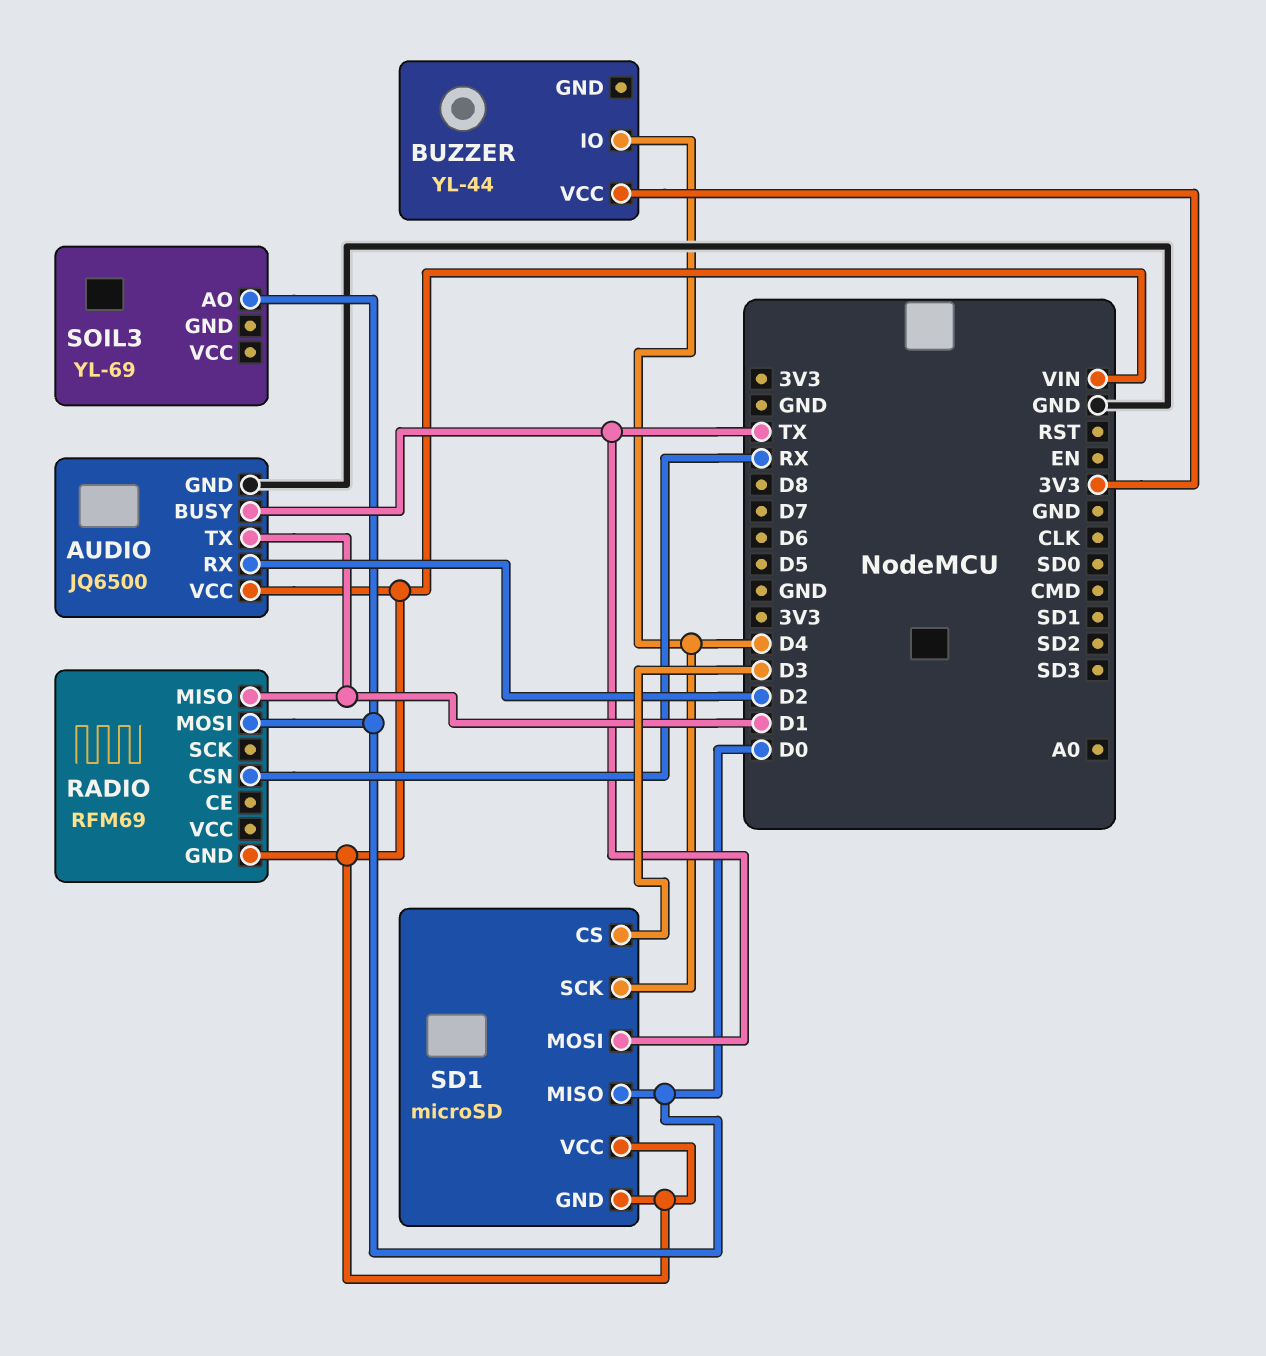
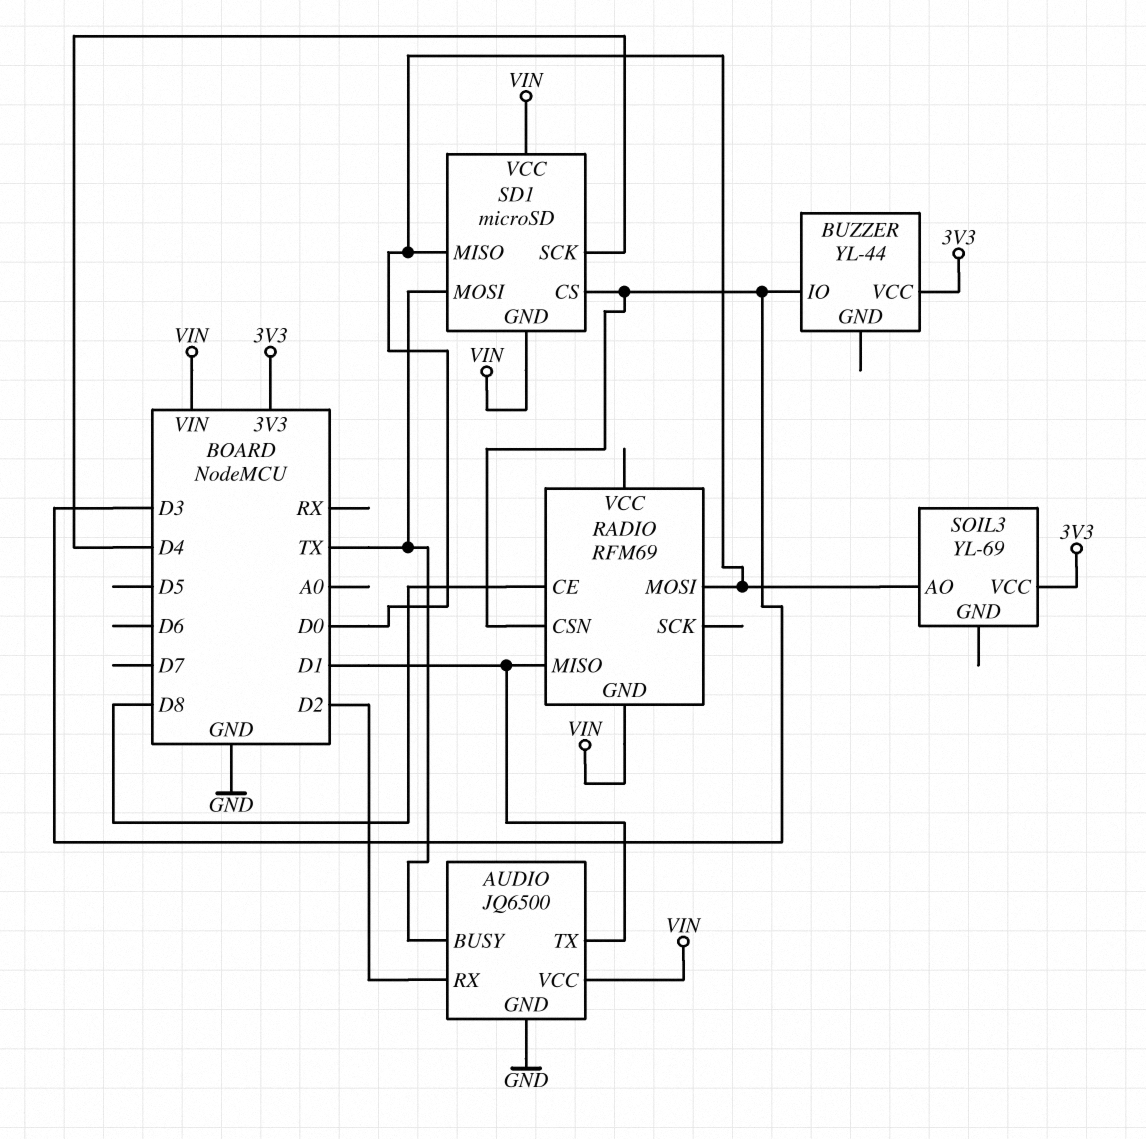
BUZZER pin IO: D4 -> D3
RADIO pin CE: none -> D8
RADIO pin CSN: RX -> D3
SOIL3 pin VCC: none -> 3V3

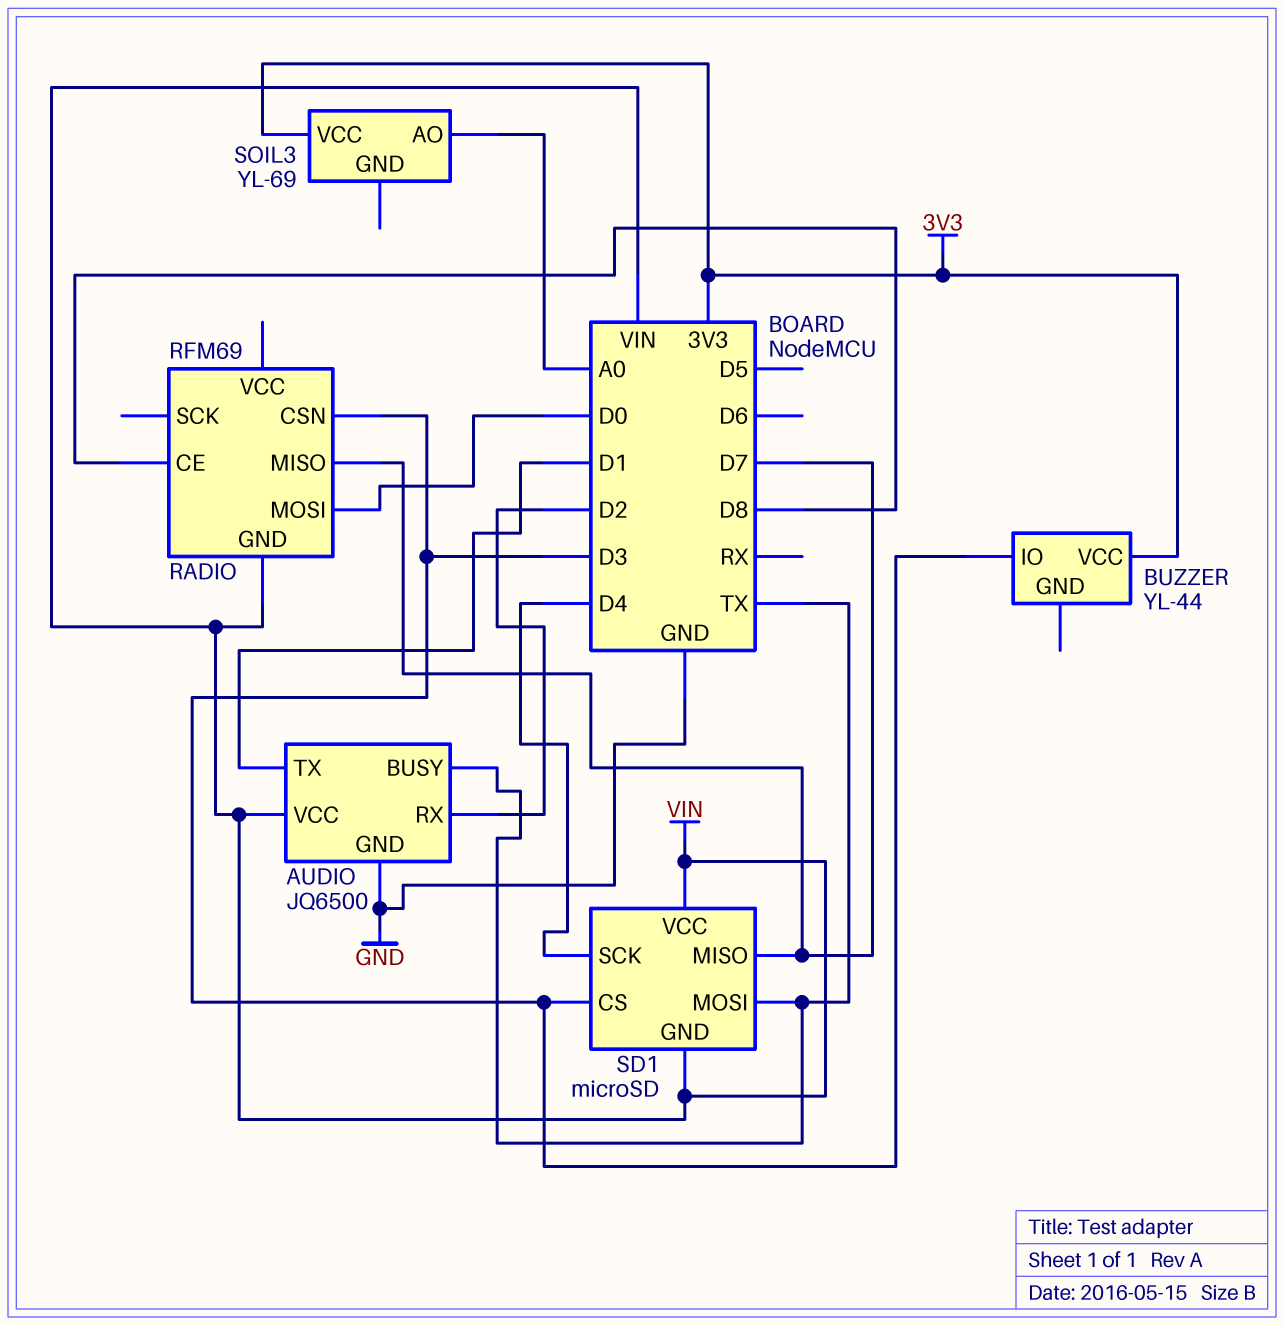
RADIO pin MISO: D1 -> D7
SD1 pin MISO: D0 -> D7
SOIL3 pin AO: D0 -> A0

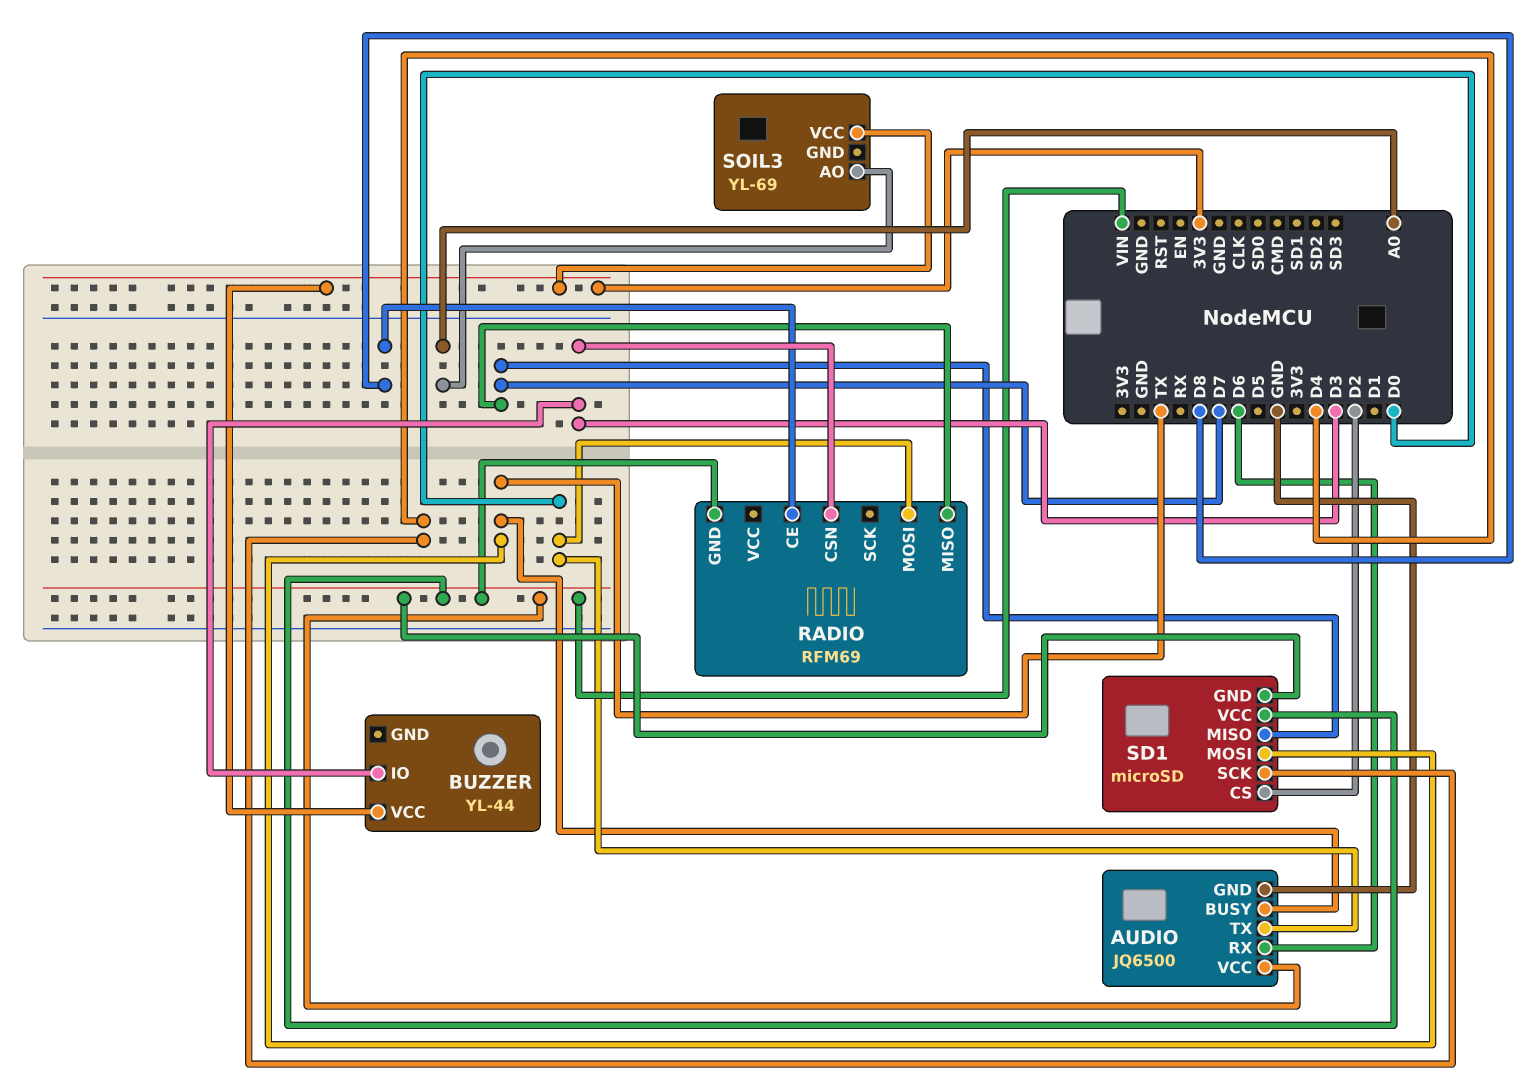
AUDIO pin RX: D2 -> D6
AUDIO pin TX: D1 -> D0
SD1 pin CS: D3 -> D2

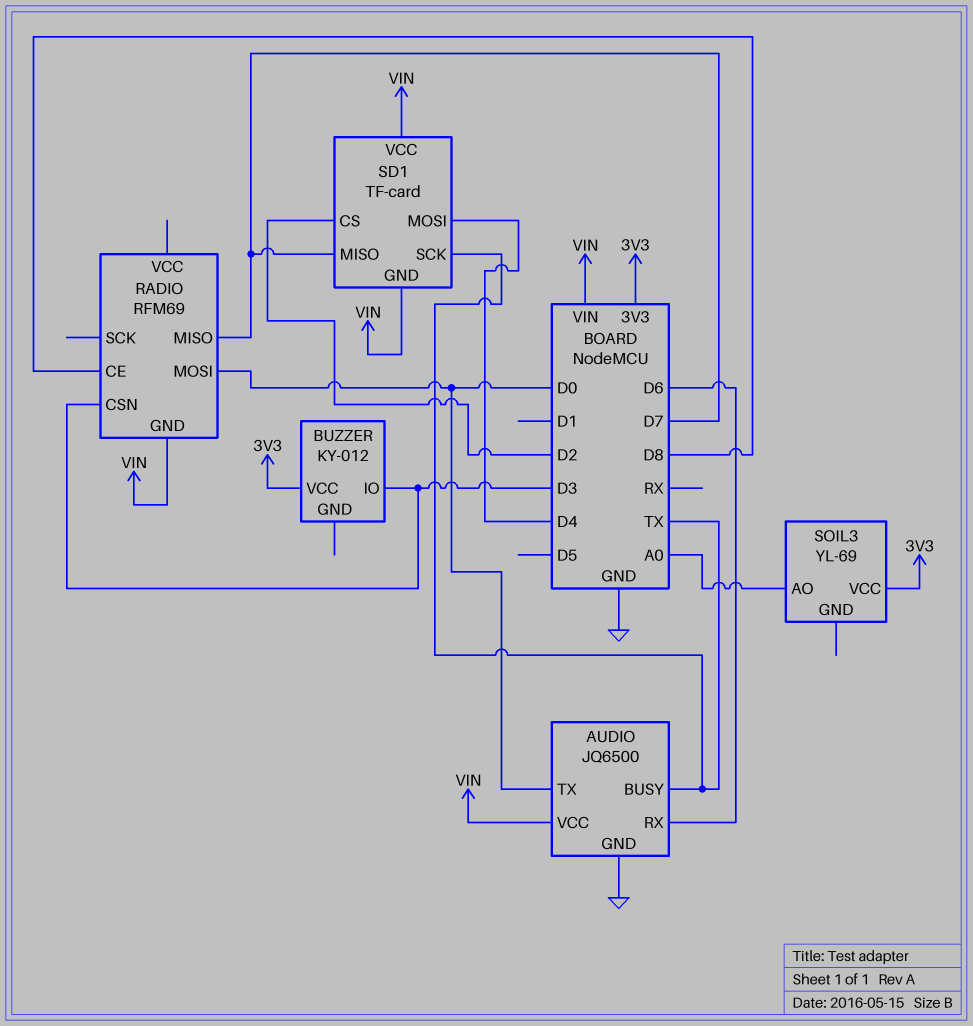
BUZZER: YL-44 -> KY-012
SD1: microSD -> TF-card
SD1 pin MOSI: TX -> D4
SD1 pin SCK: D4 -> TX

